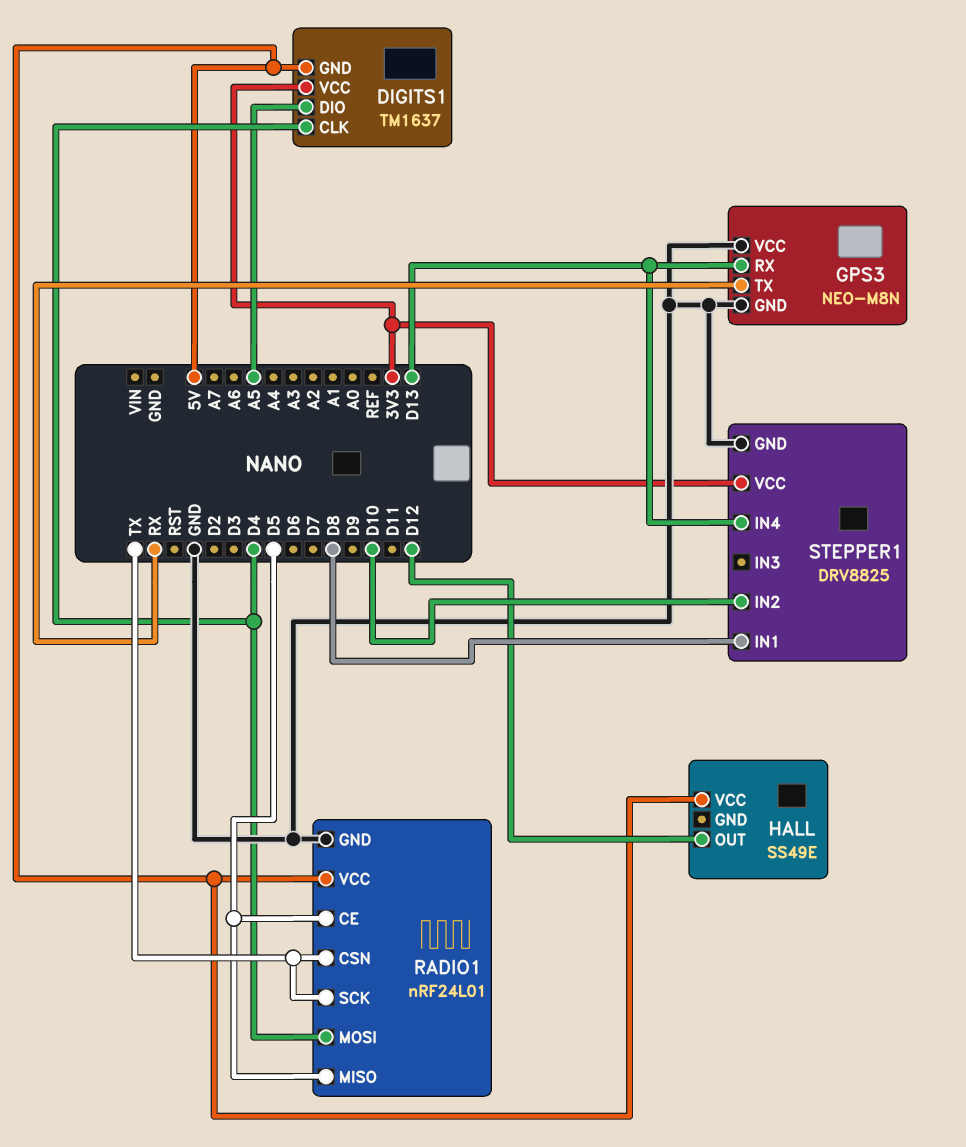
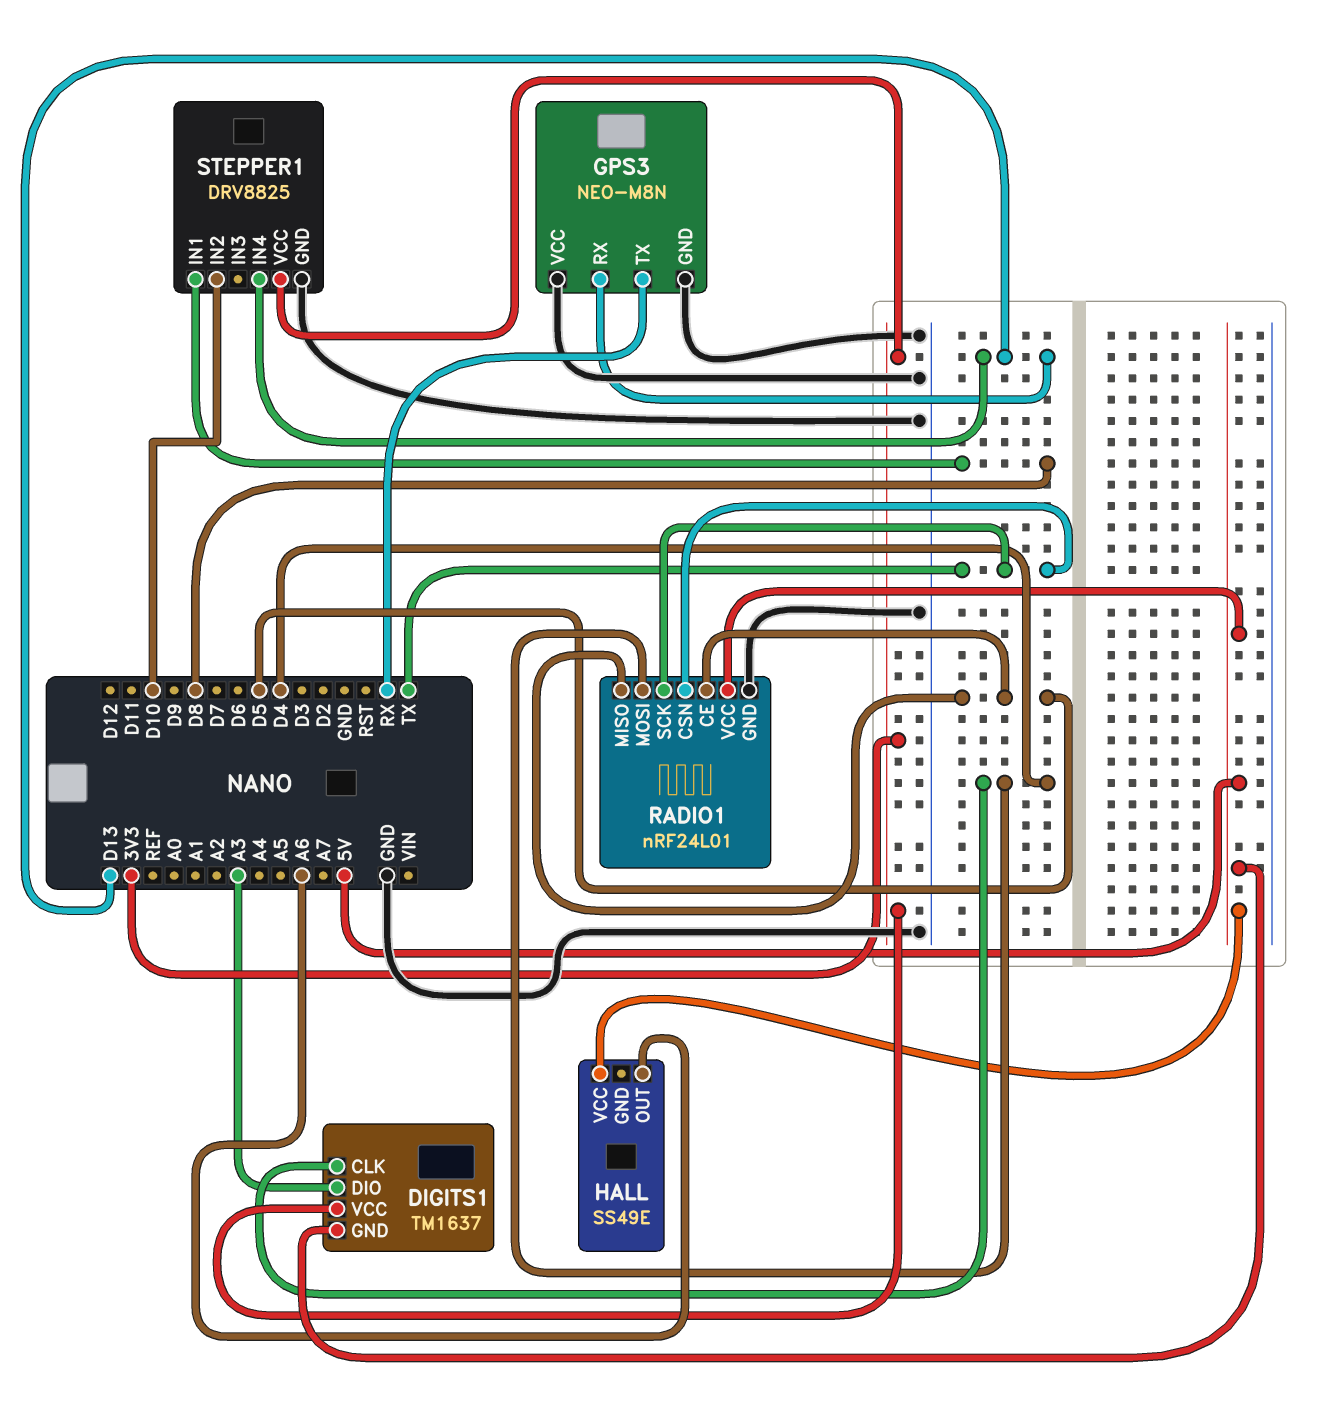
DIGITS1 pin DIO: A5 -> A3
HALL pin OUT: D12 -> A6

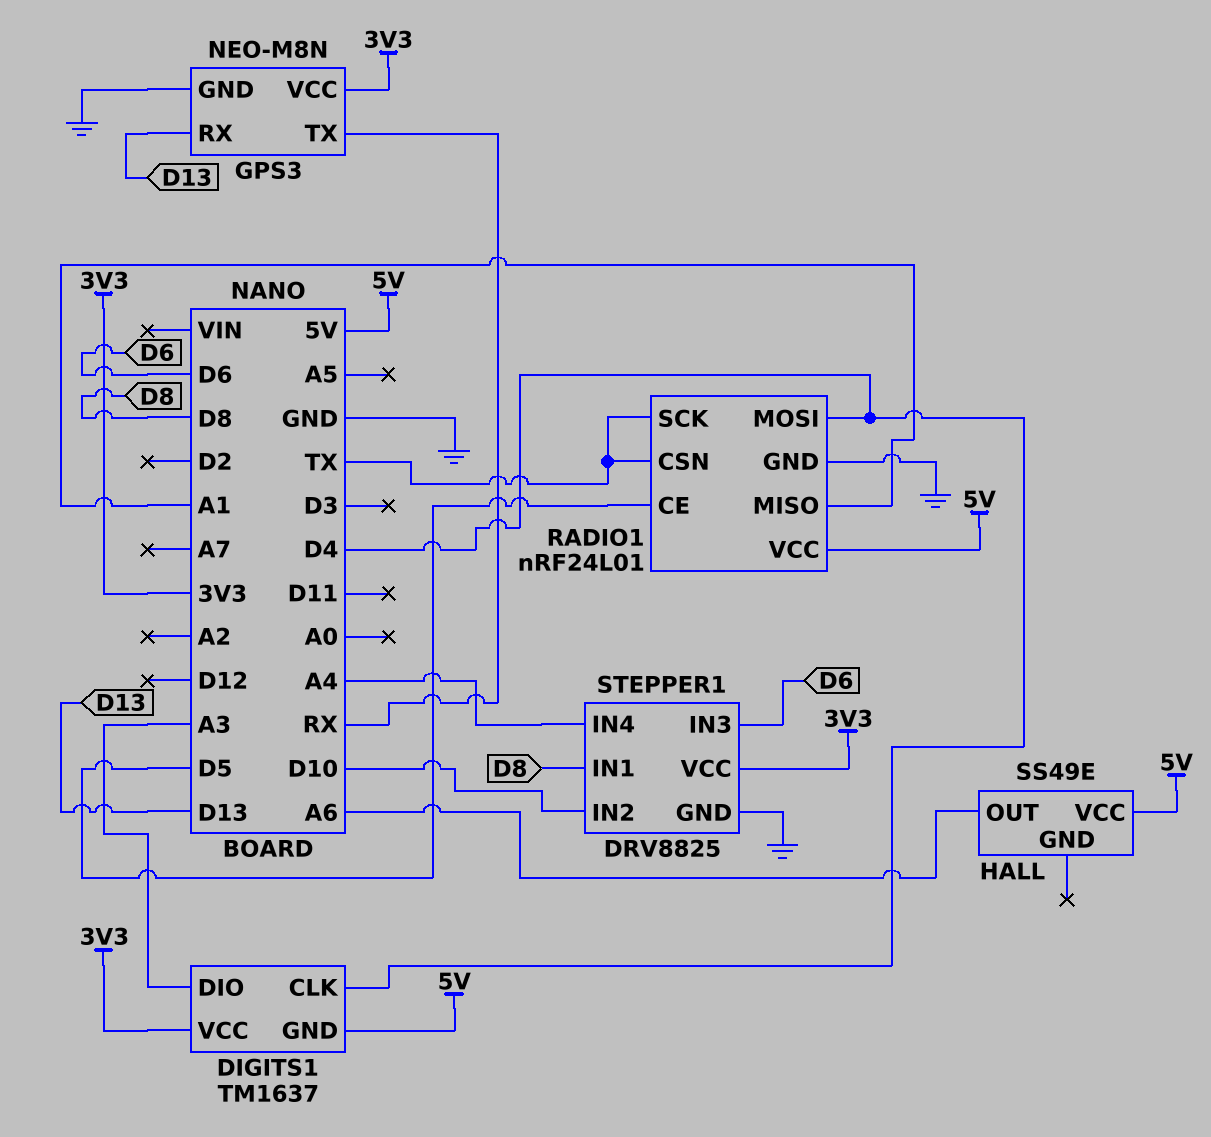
GPS3 pin VCC: GND -> 3V3
RADIO1 pin MISO: D5 -> A1
STEPPER1 pin IN3: none -> D6
STEPPER1 pin IN4: D13 -> A4

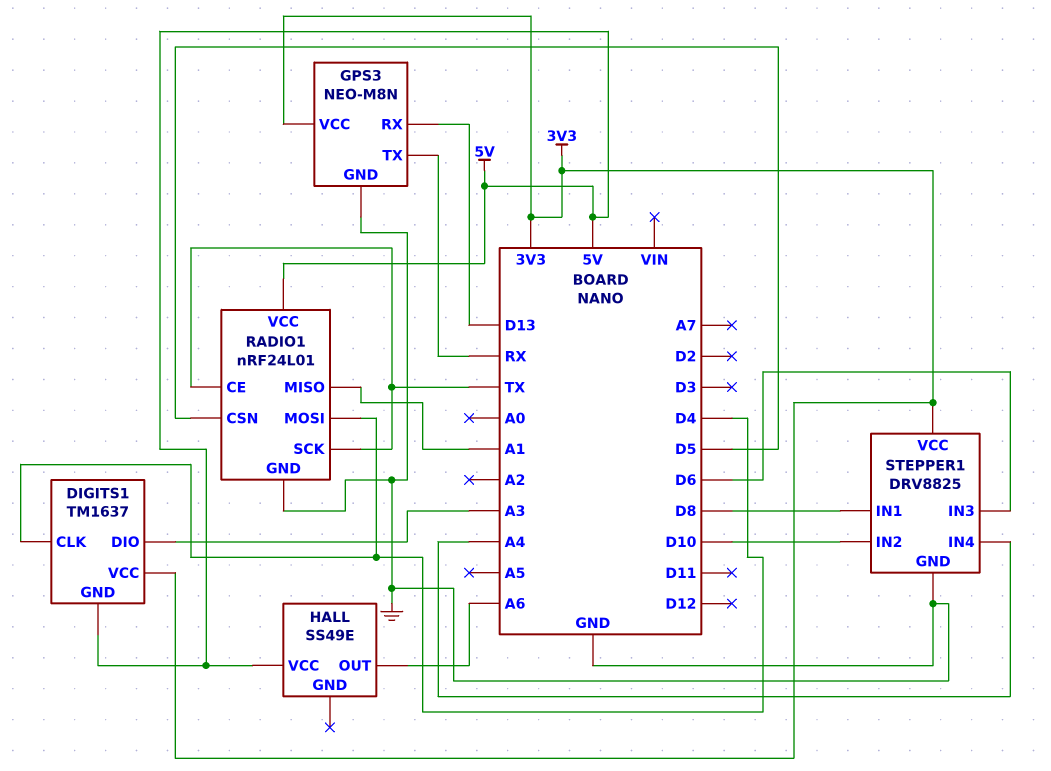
RADIO1 pin CE: D5 -> TX
RADIO1 pin CSN: TX -> D5

